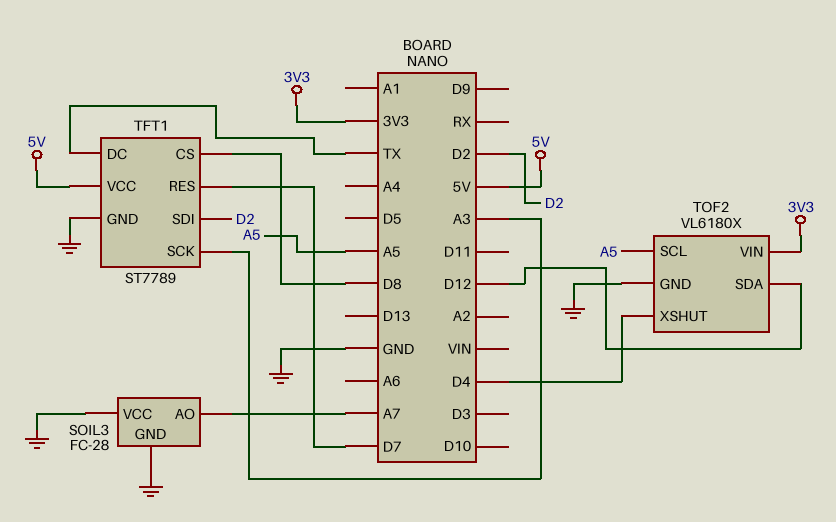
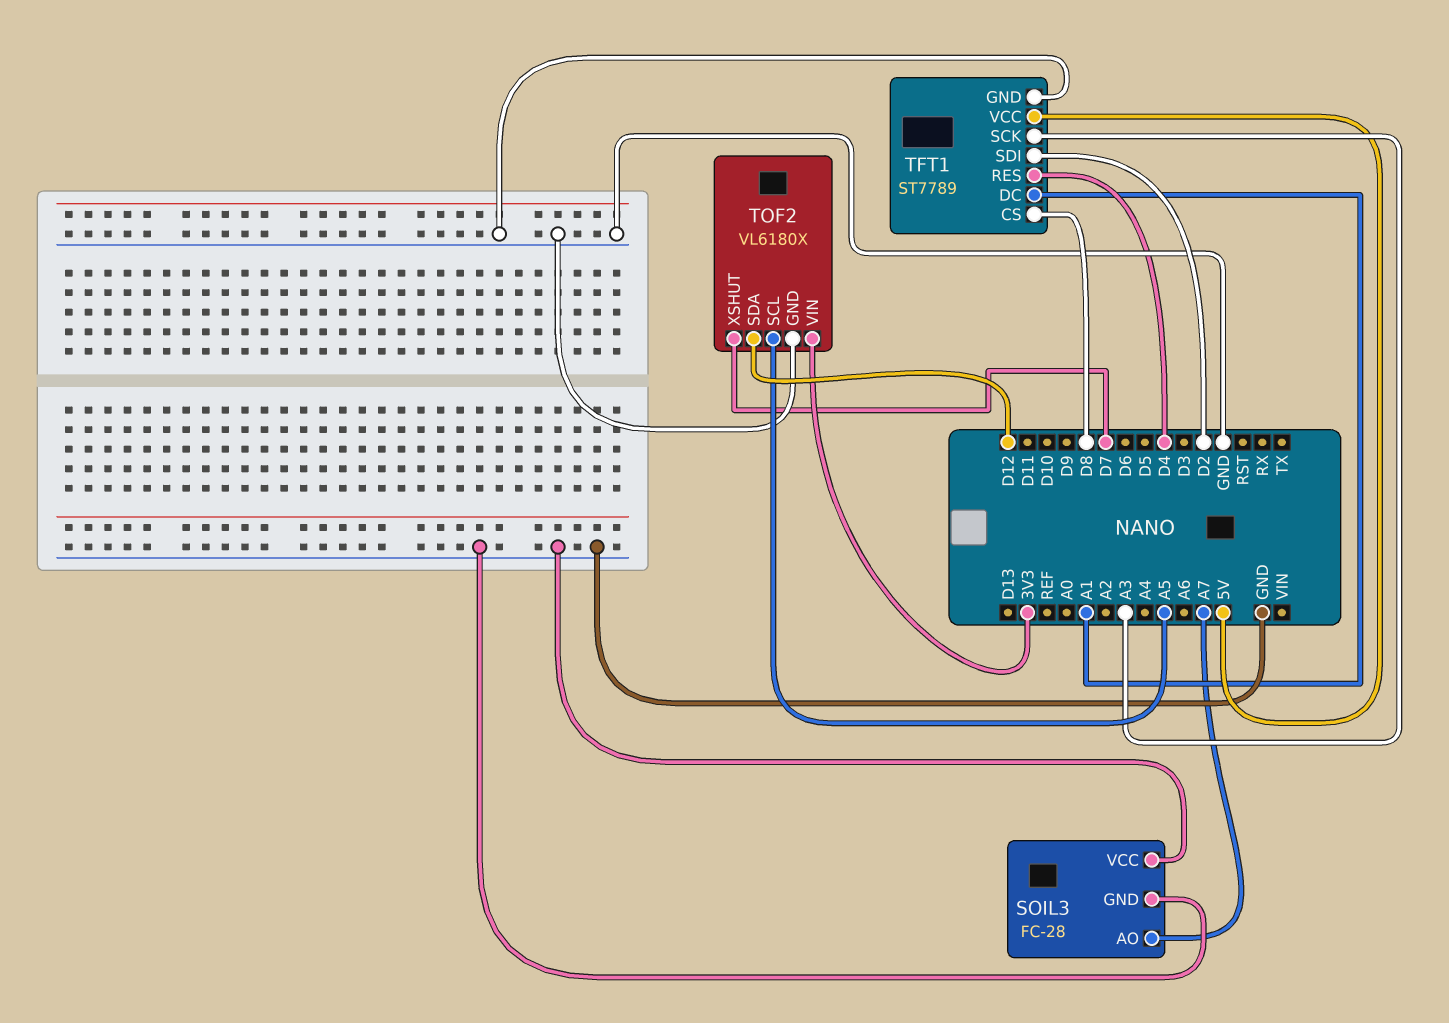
TFT1 pin DC: TX -> A1
TFT1 pin RES: D7 -> D4
TOF2 pin XSHUT: D4 -> D7

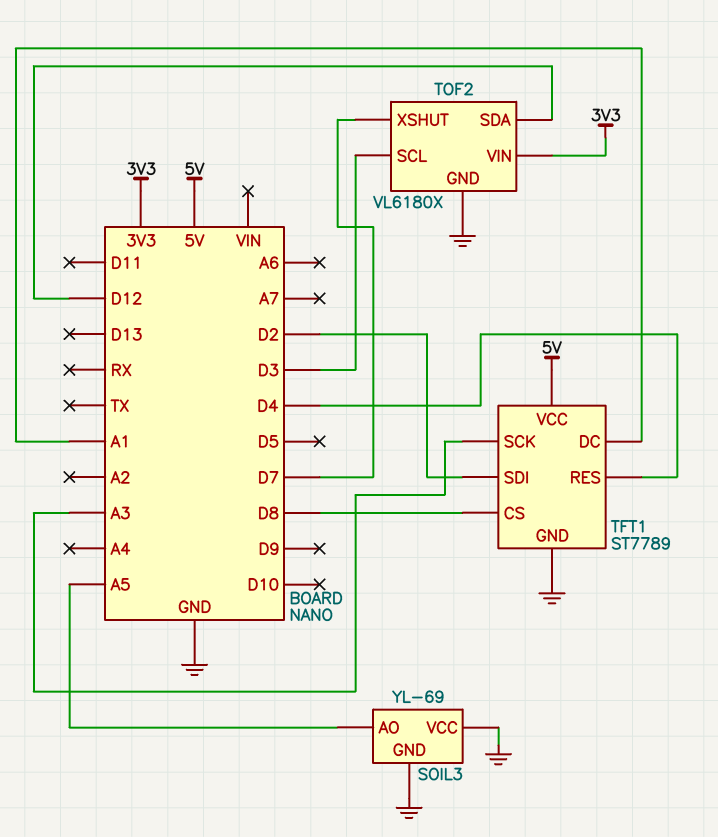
SOIL3: FC-28 -> YL-69
SOIL3 pin AO: A7 -> A5
TOF2 pin SCL: A5 -> D3

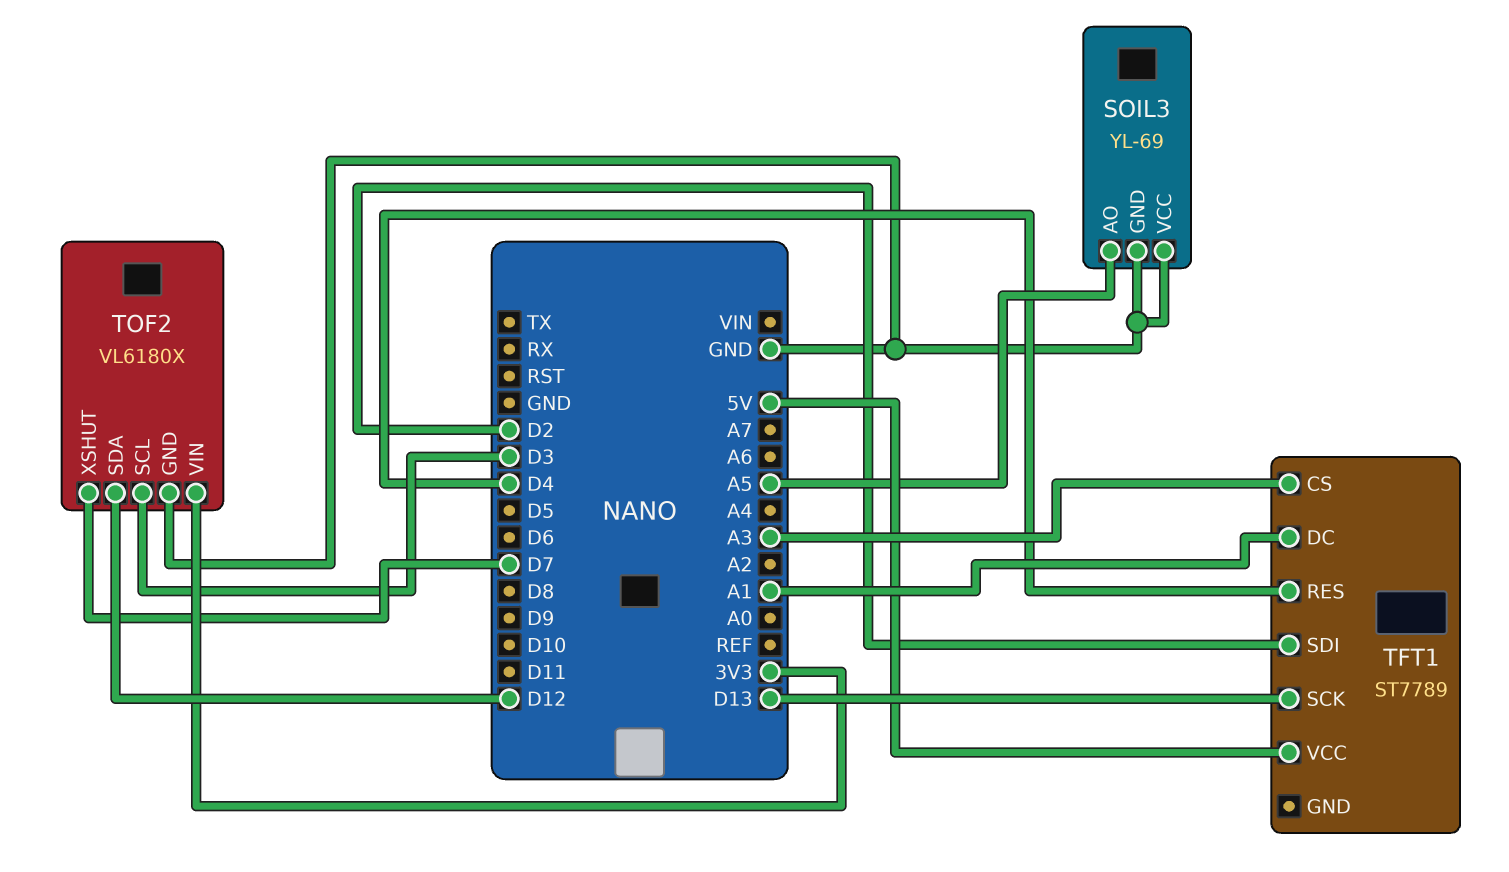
TFT1 pin CS: D8 -> A3
TFT1 pin GND: GND -> none
TFT1 pin SCK: A3 -> D13

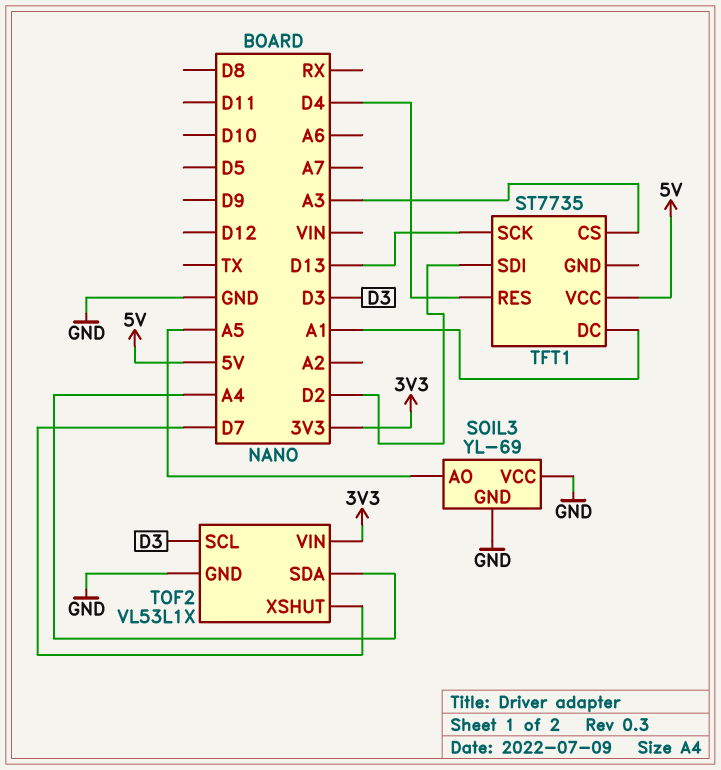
TFT1: ST7789 -> ST7735
TOF2: VL6180X -> VL53L1X
TOF2 pin SDA: D12 -> A4

